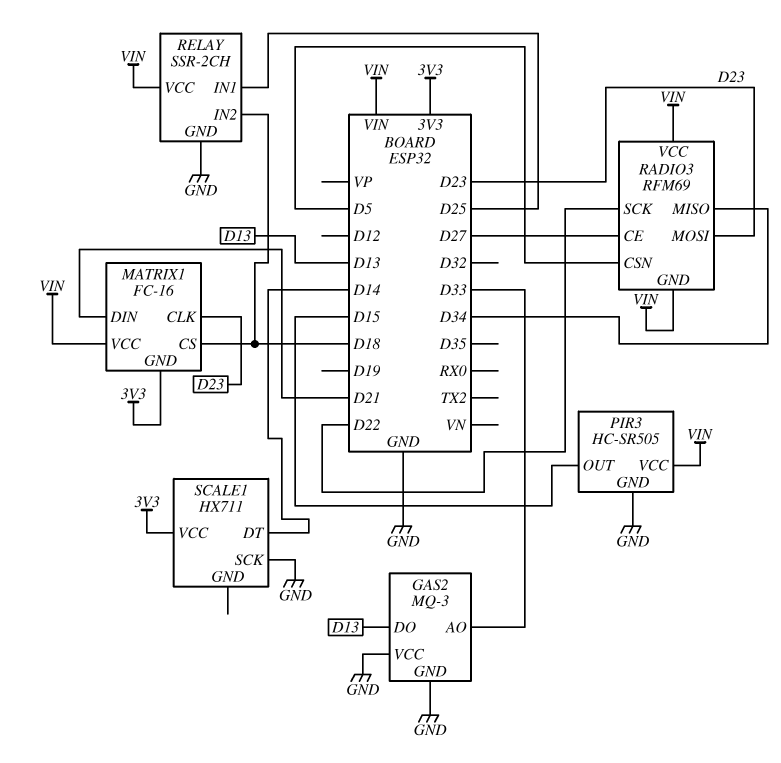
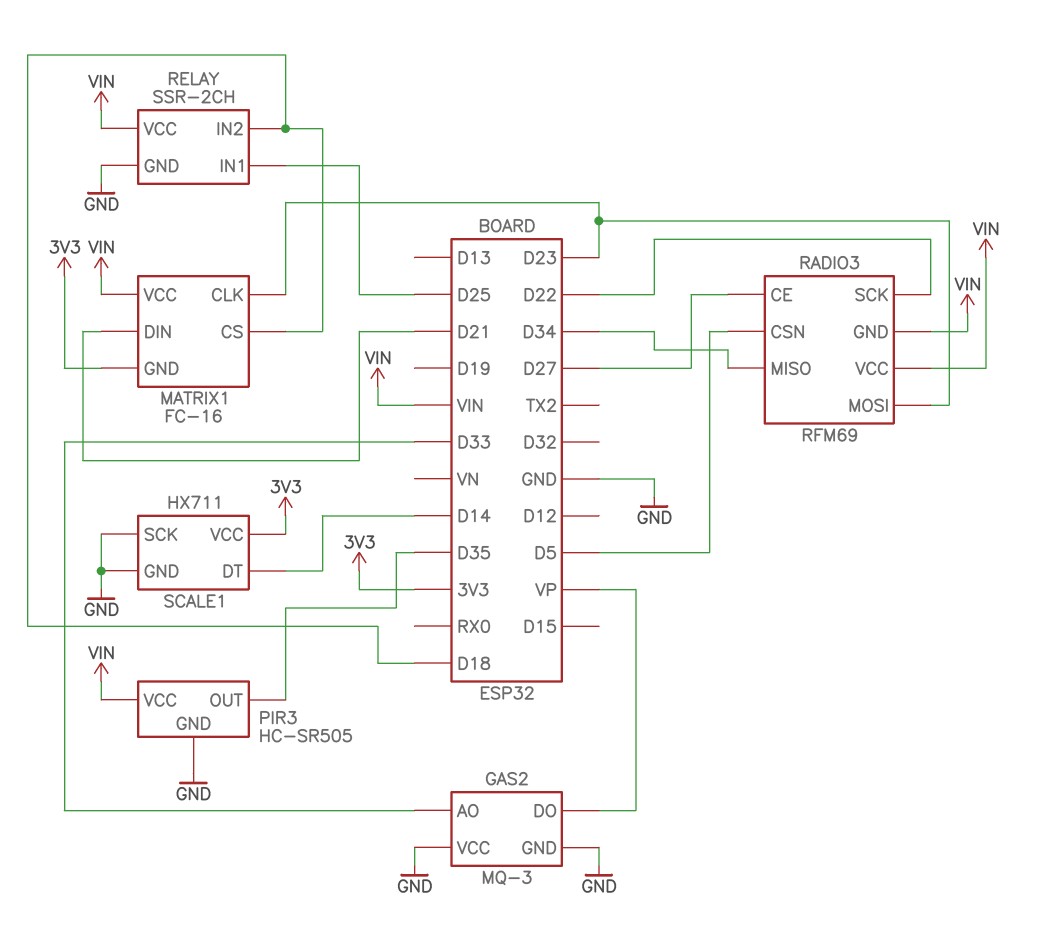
GAS2 pin DO: D13 -> VP
PIR3 pin OUT: D15 -> D35
SCALE1 pin GND: none -> GND

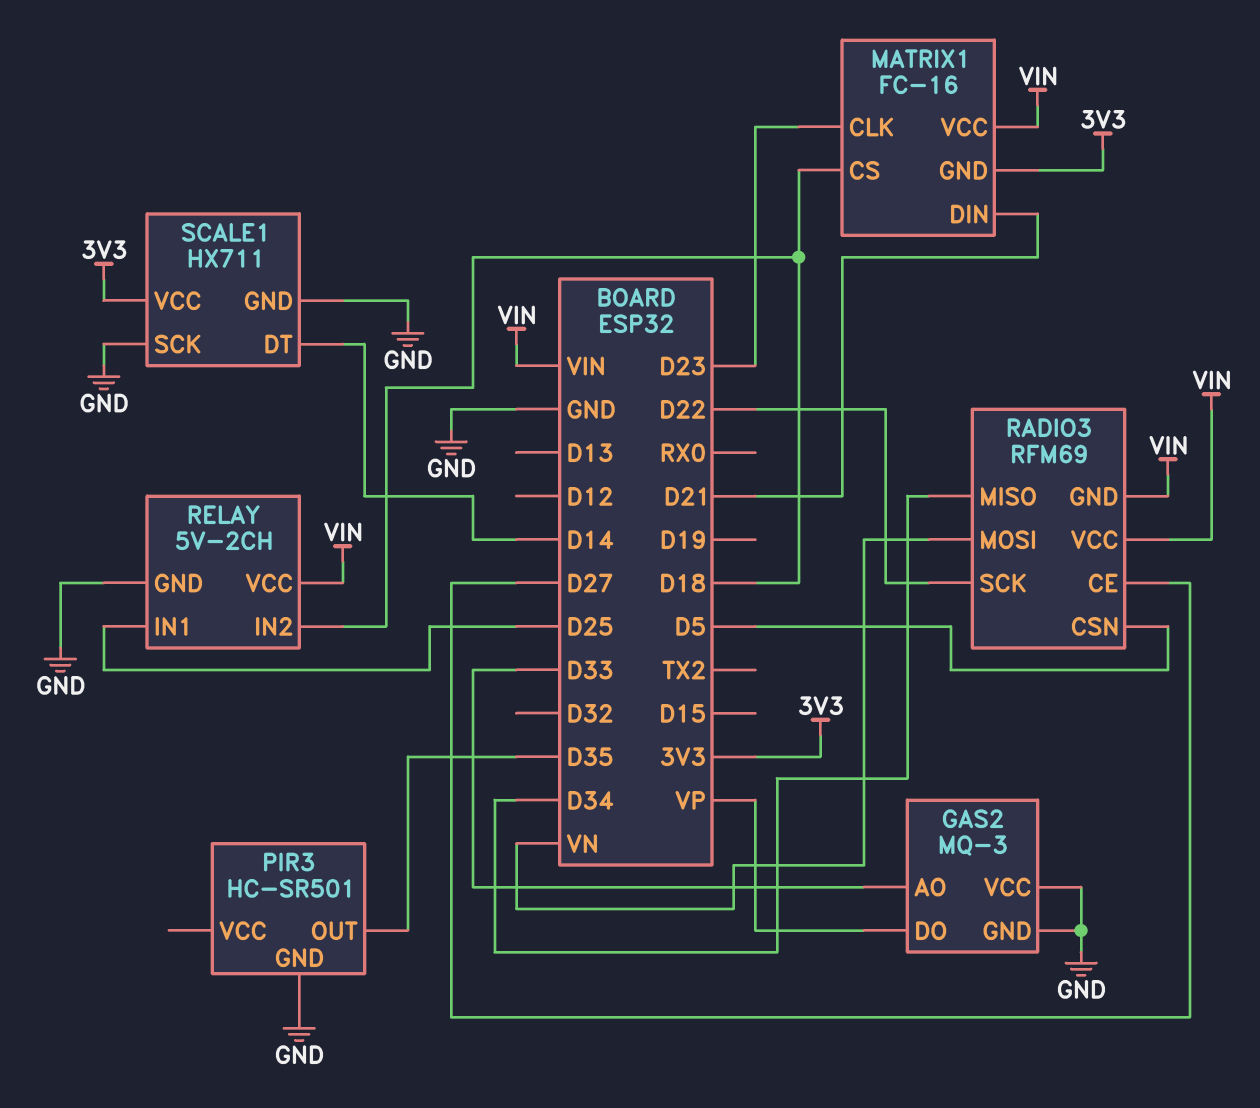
PIR3: HC-SR505 -> HC-SR501
PIR3 pin VCC: VIN -> none
RADIO3 pin MOSI: D23 -> VN
RELAY: SSR-2CH -> 5V-2CH

